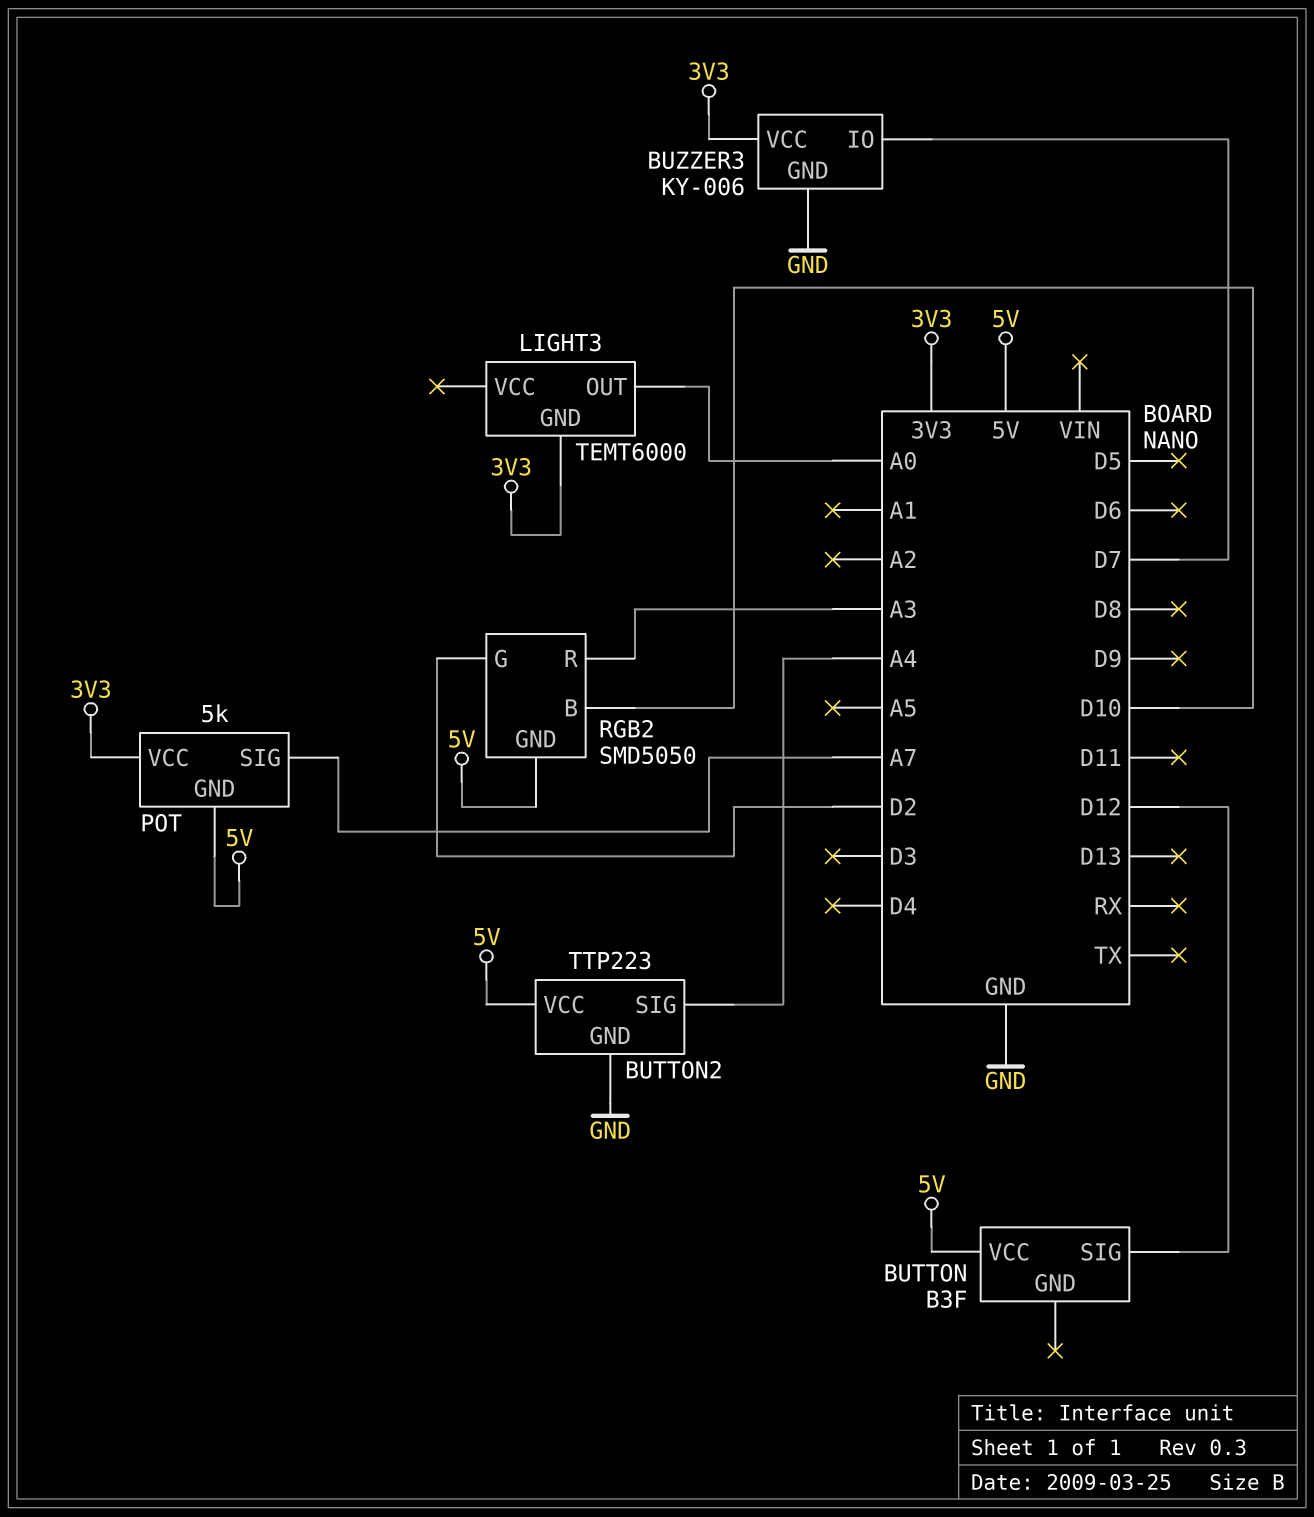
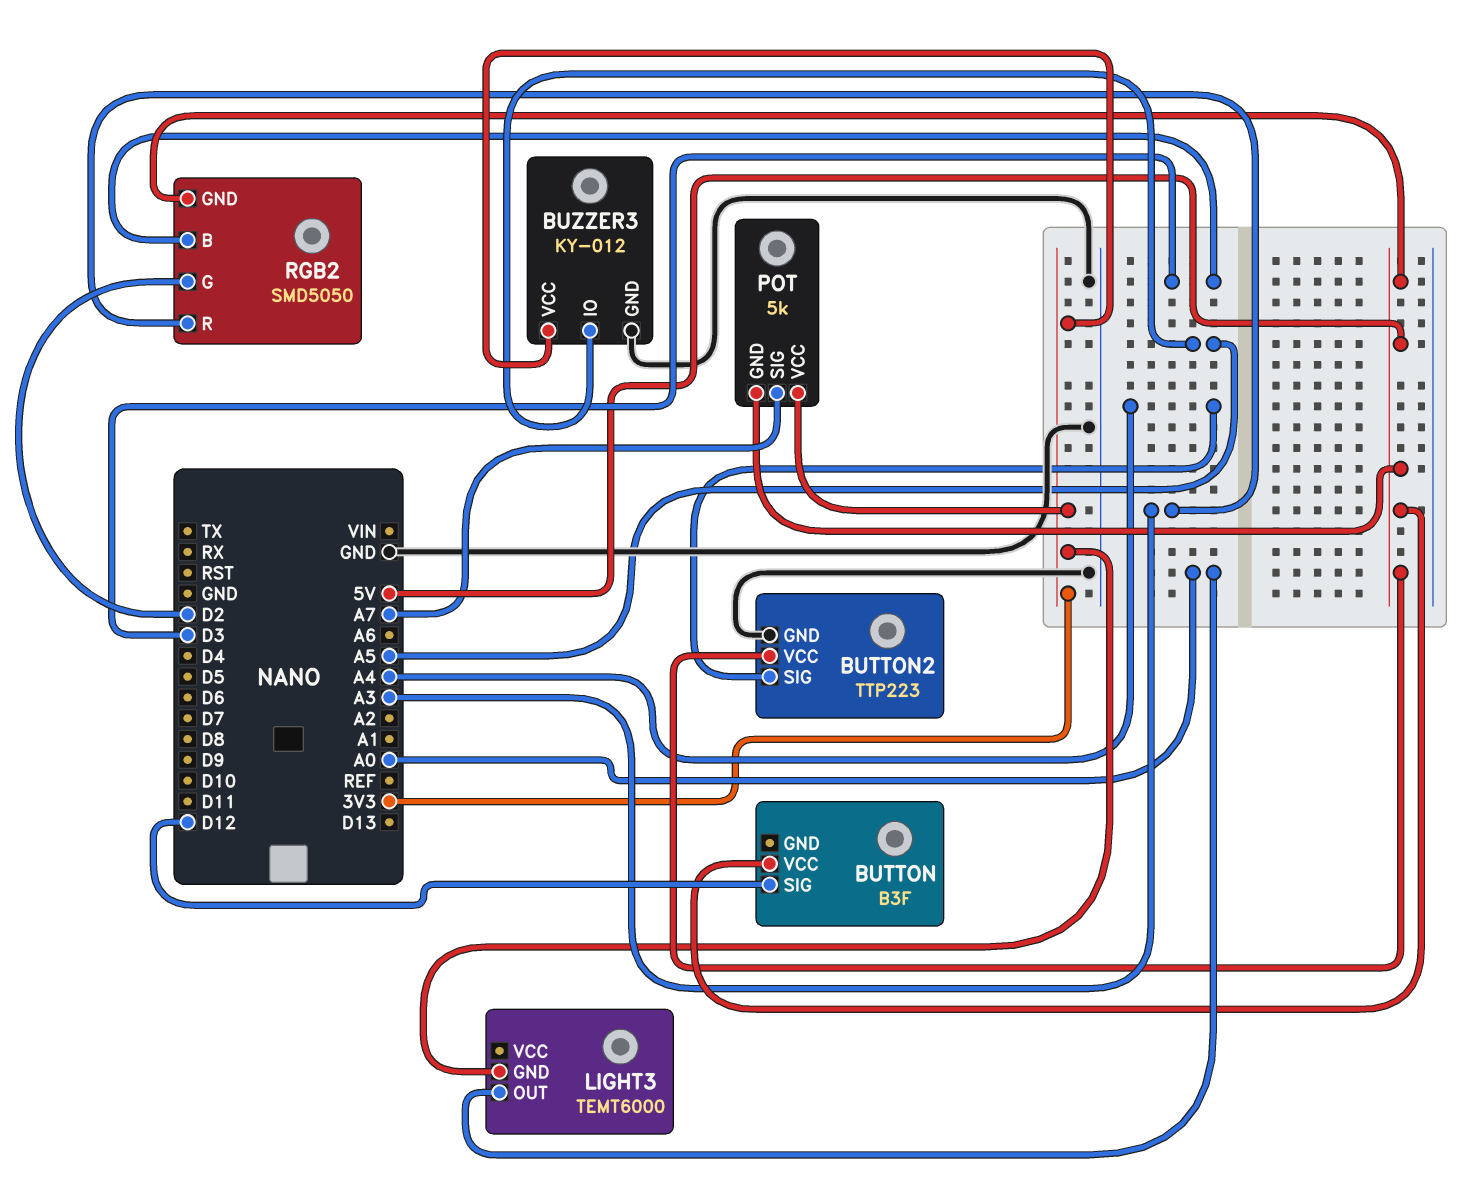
BUZZER3: KY-006 -> KY-012
BUZZER3 pin IO: D7 -> A5
RGB2 pin B: D10 -> D3

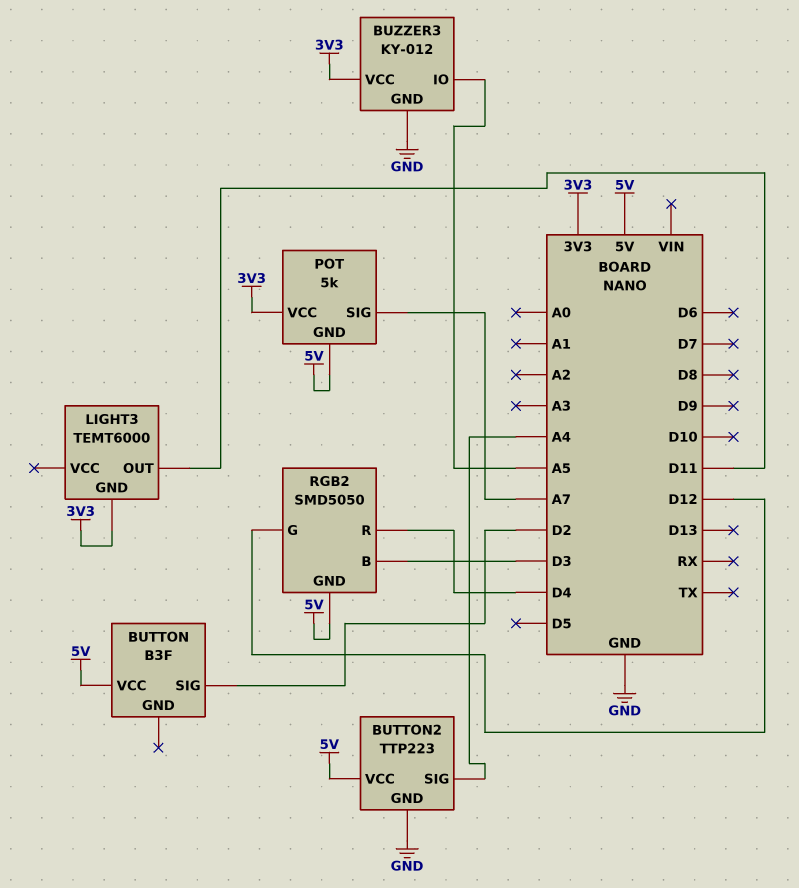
BUTTON pin SIG: D12 -> D2
LIGHT3 pin OUT: A0 -> D11
RGB2 pin G: D2 -> D12
RGB2 pin R: A3 -> D4

